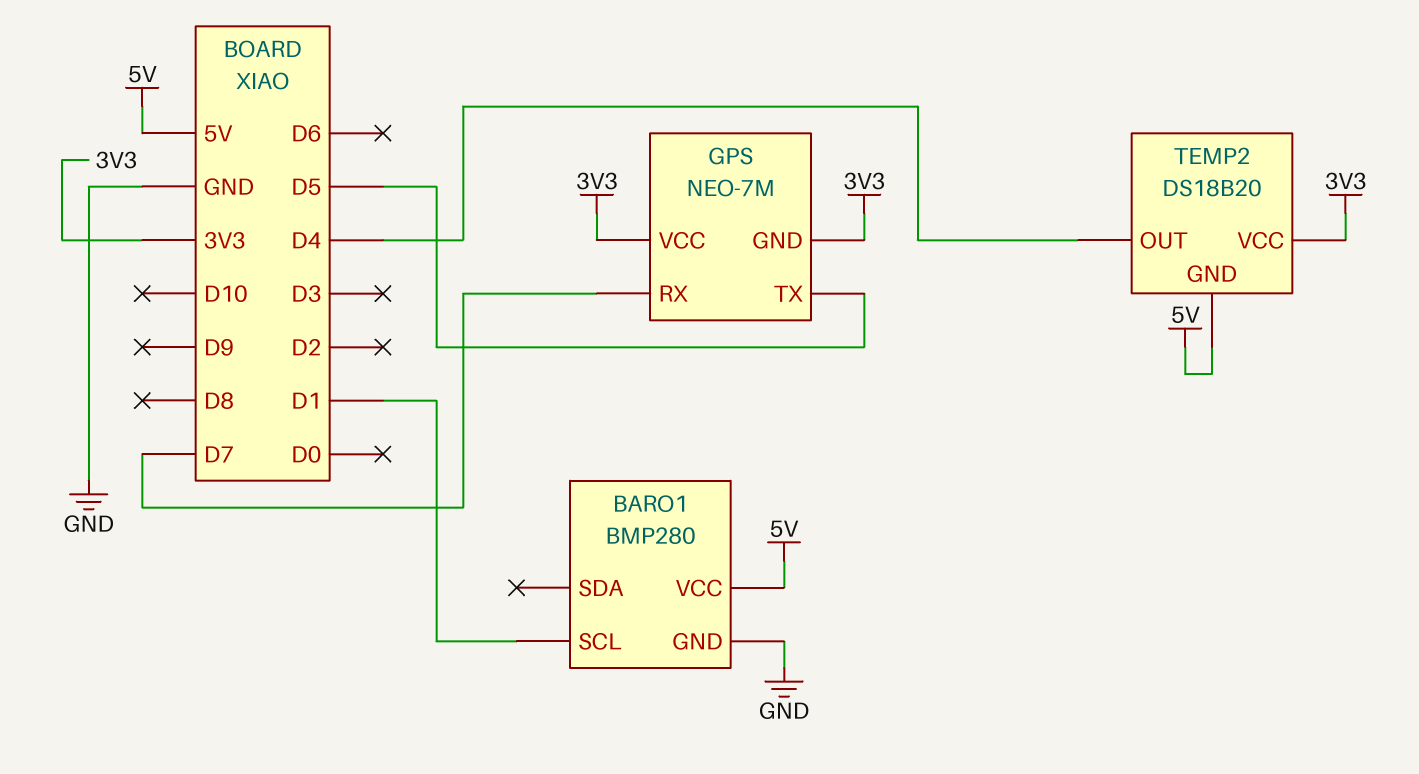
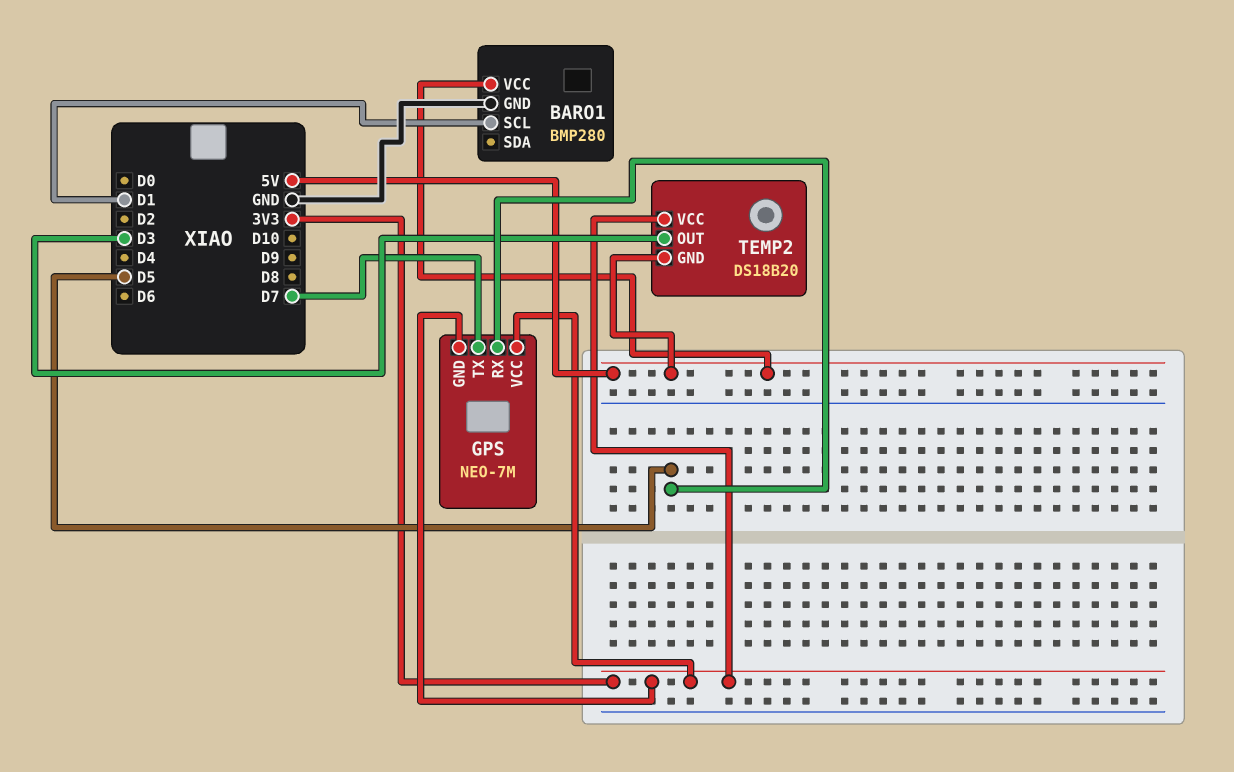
GPS pin RX: D7 -> D5
GPS pin TX: D5 -> D7
TEMP2 pin OUT: D4 -> D3

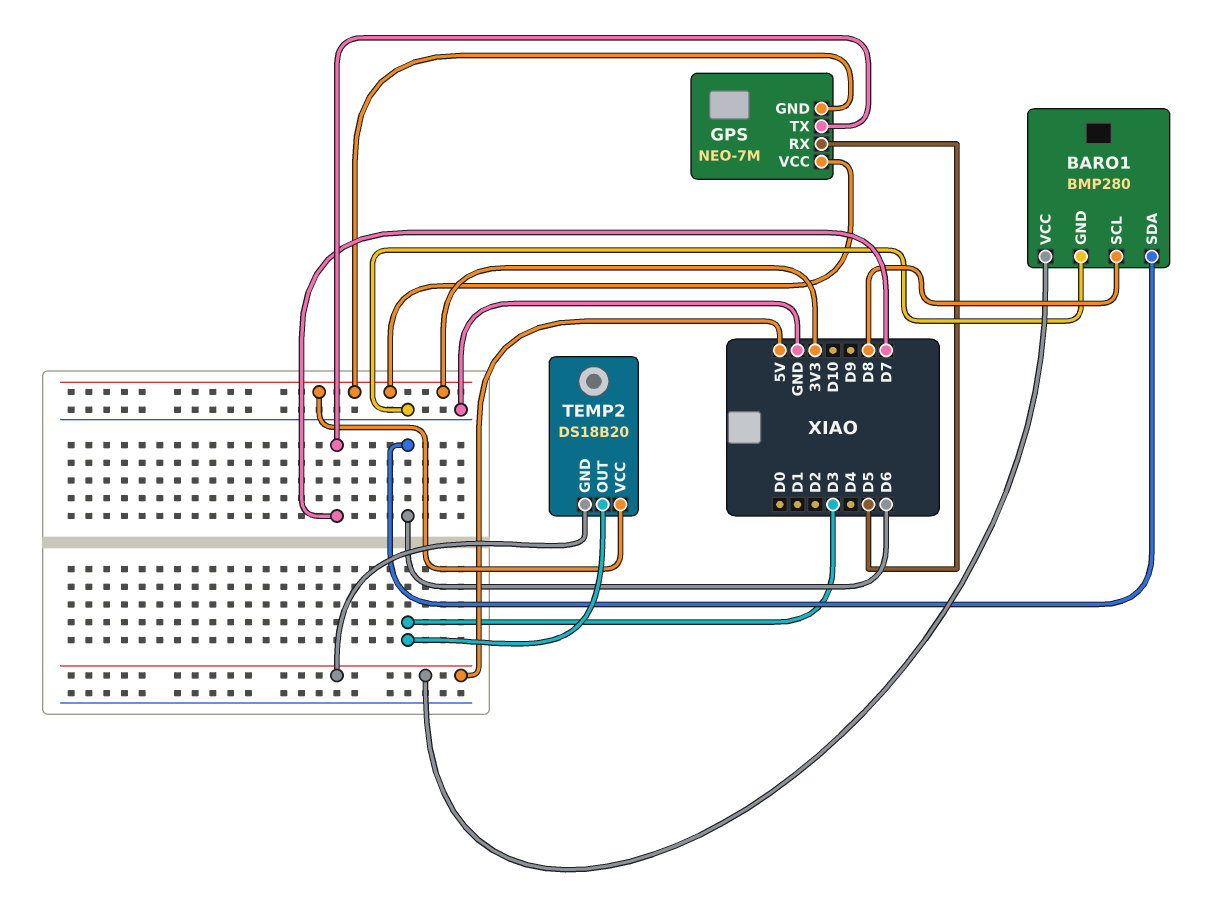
BARO1 pin SCL: D1 -> D8
BARO1 pin SDA: none -> D6

